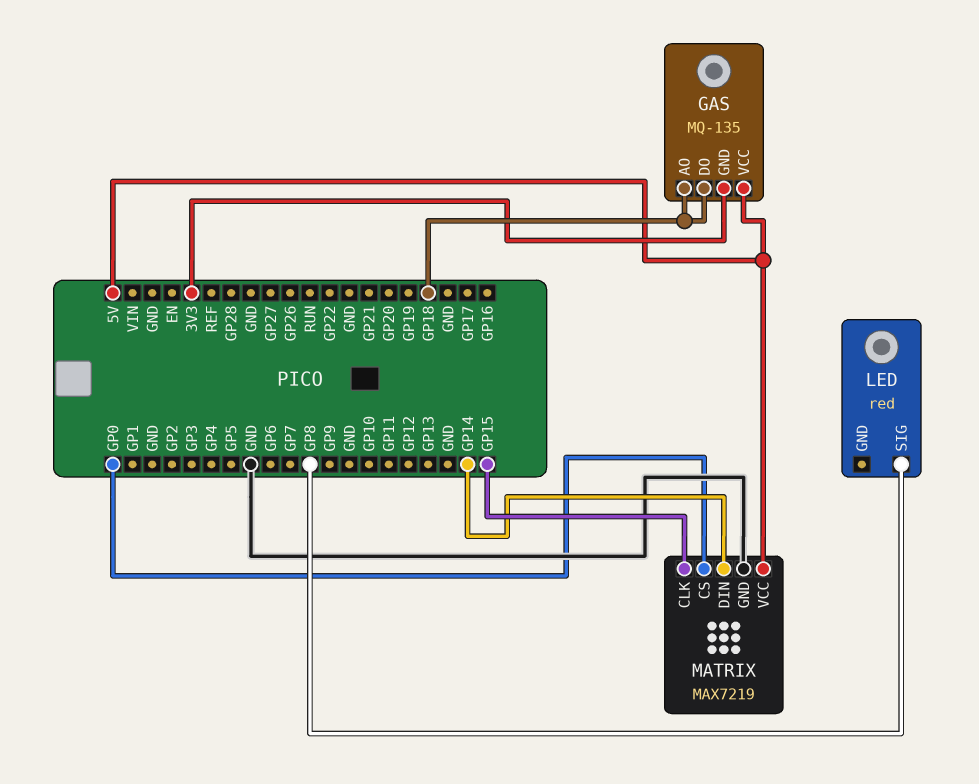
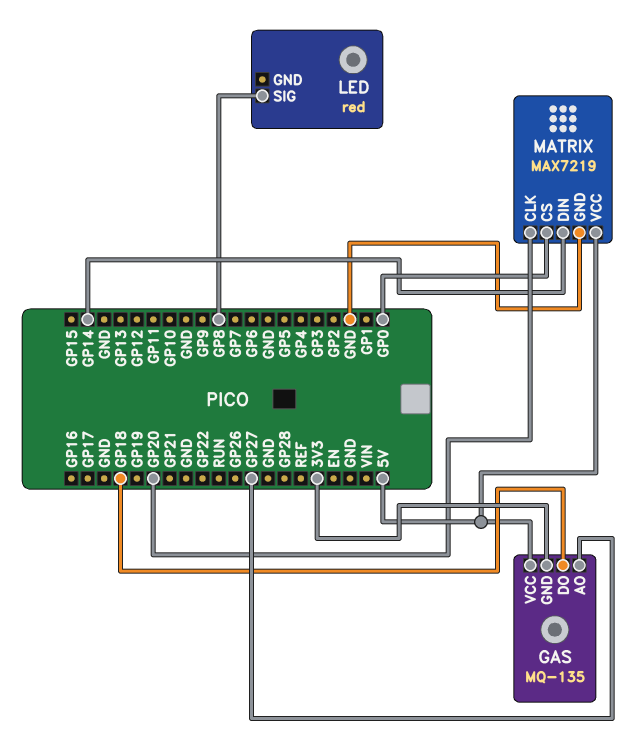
GAS pin AO: GP18 -> GP27
MATRIX pin CLK: GP15 -> GP20

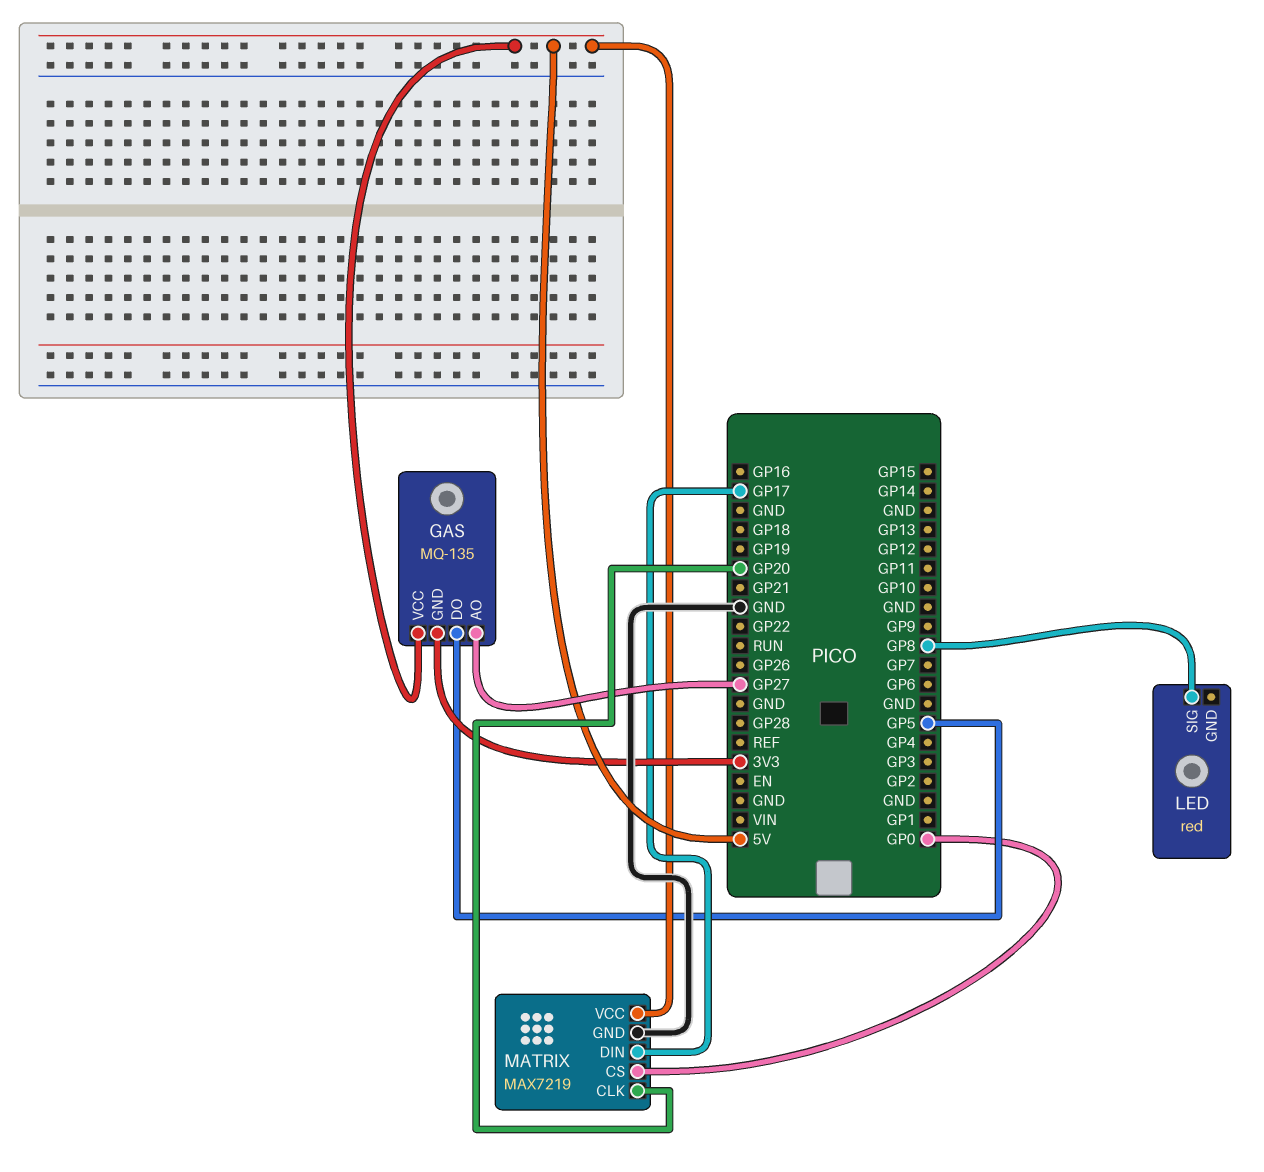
GAS pin DO: GP18 -> GP5
MATRIX pin DIN: GP14 -> GP17

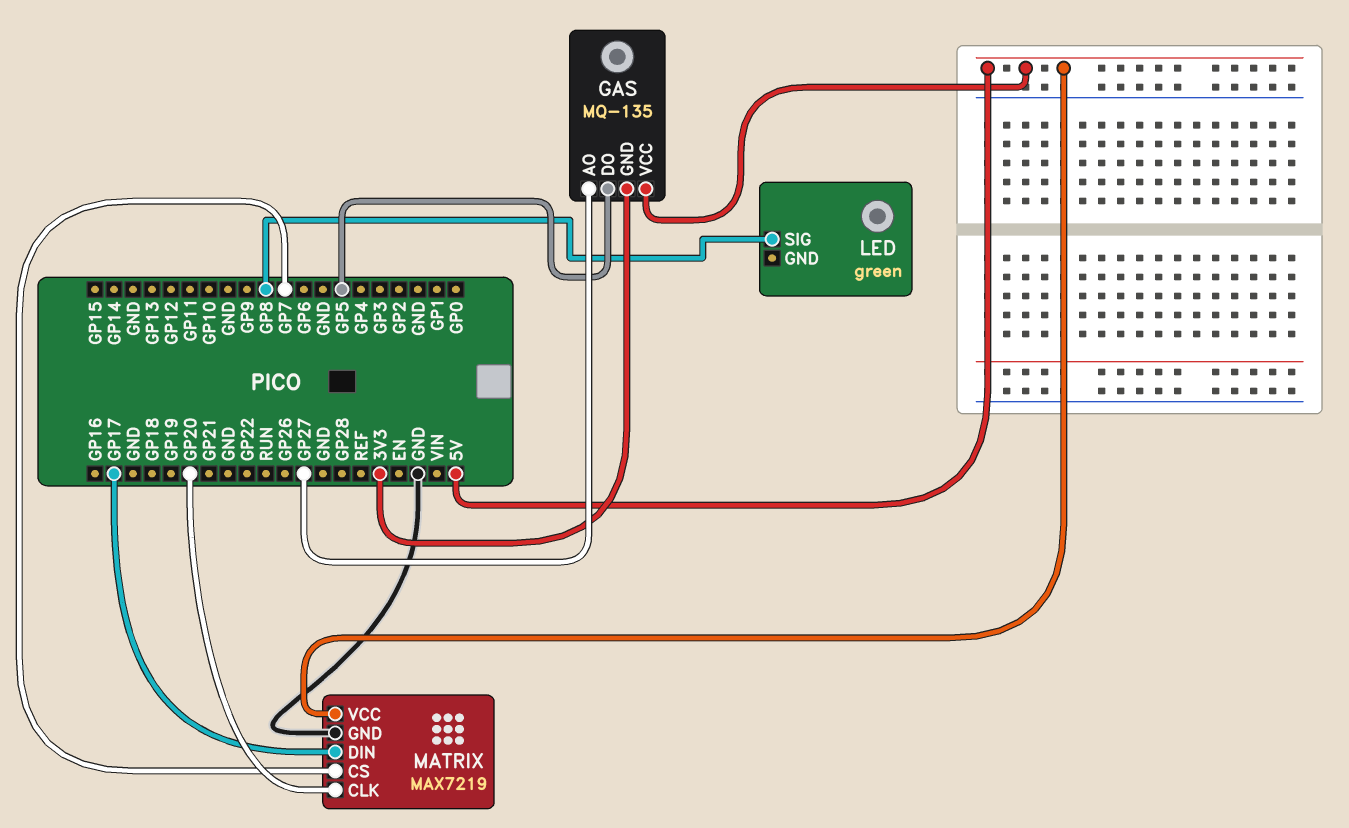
LED: red -> green
MATRIX pin CS: GP0 -> GP7

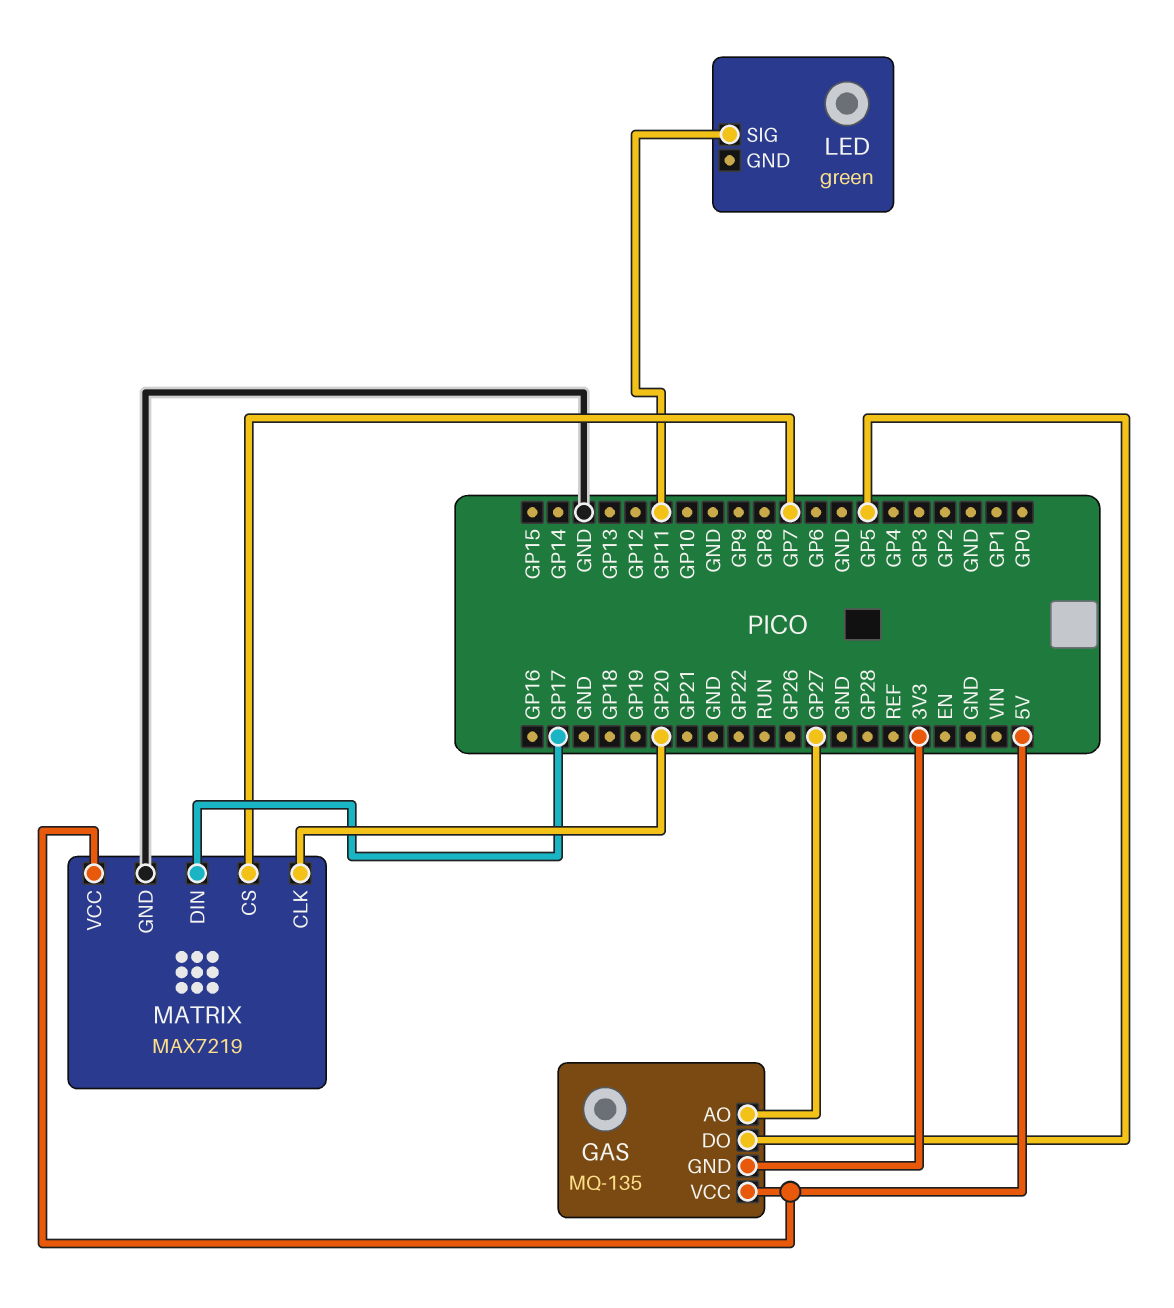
LED pin SIG: GP8 -> GP11

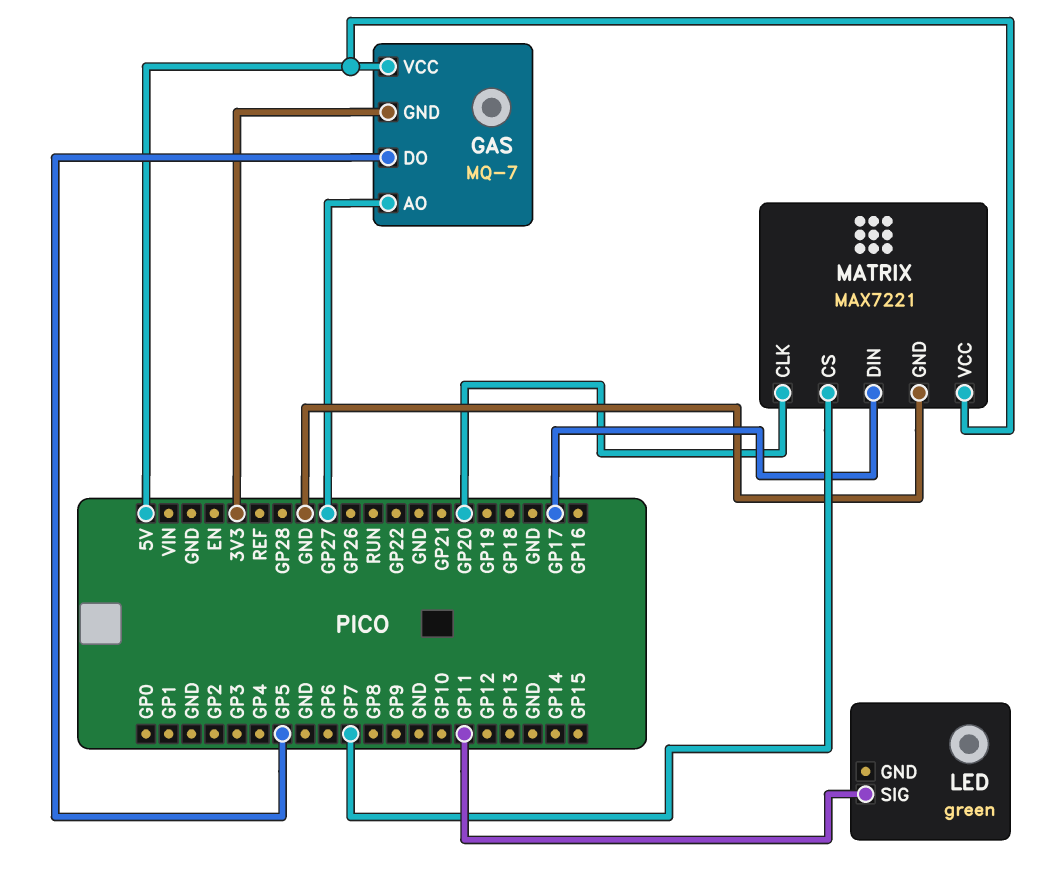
GAS: MQ-135 -> MQ-7
MATRIX: MAX7219 -> MAX7221

